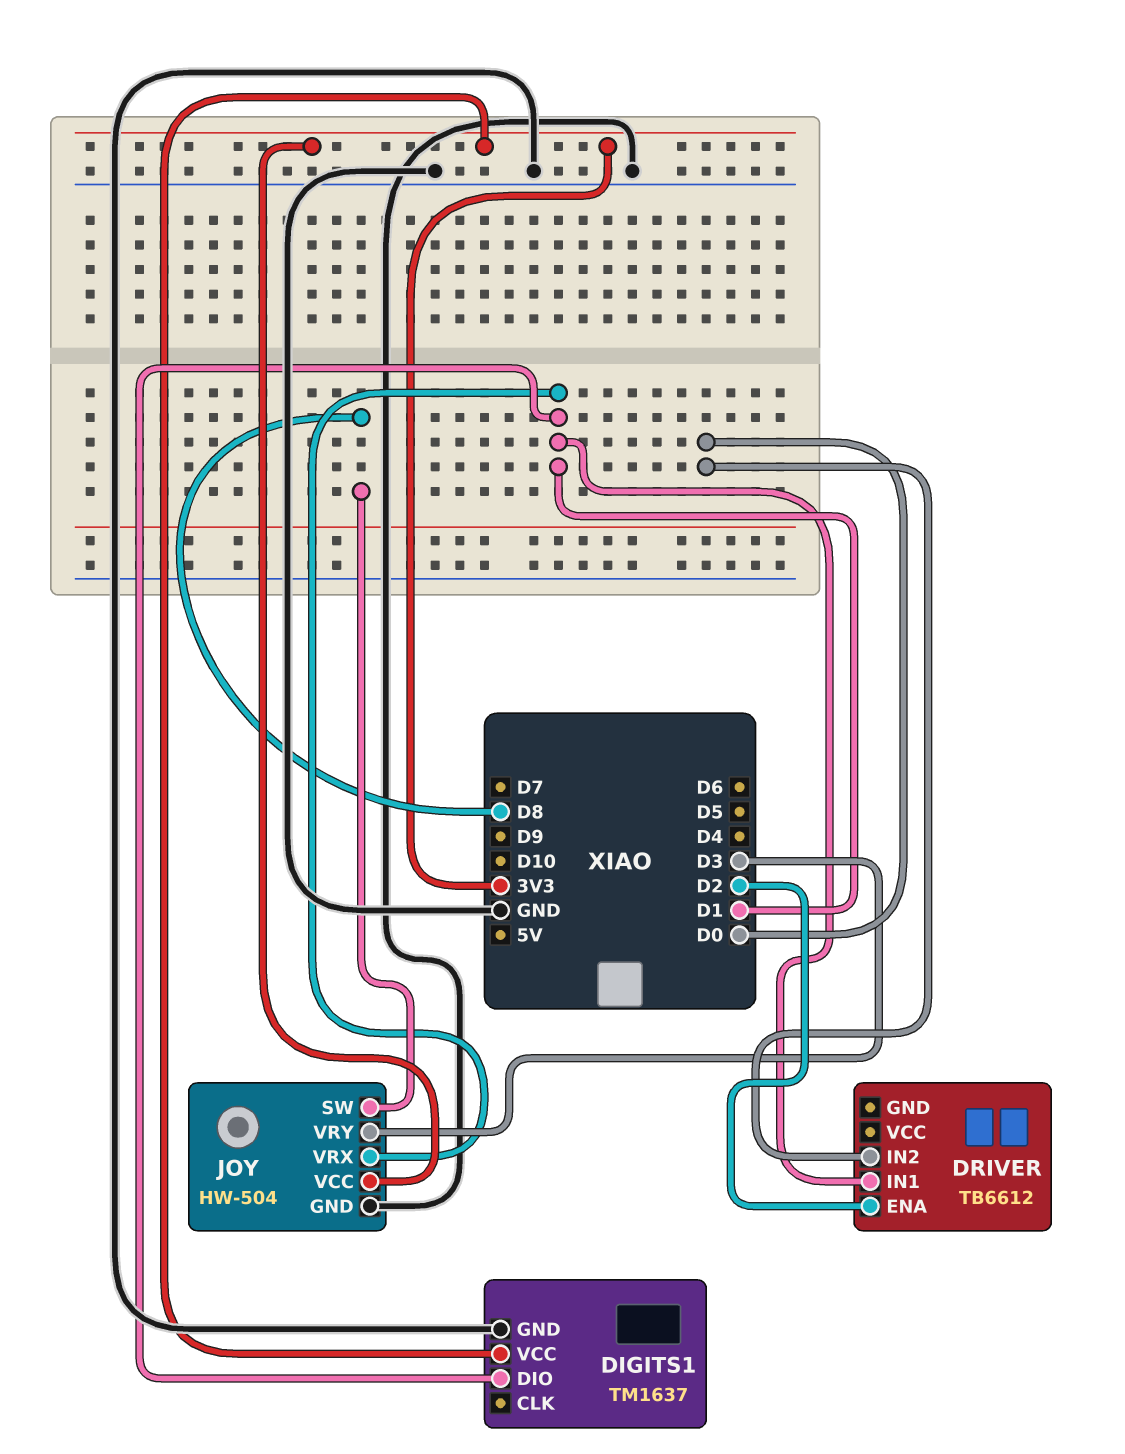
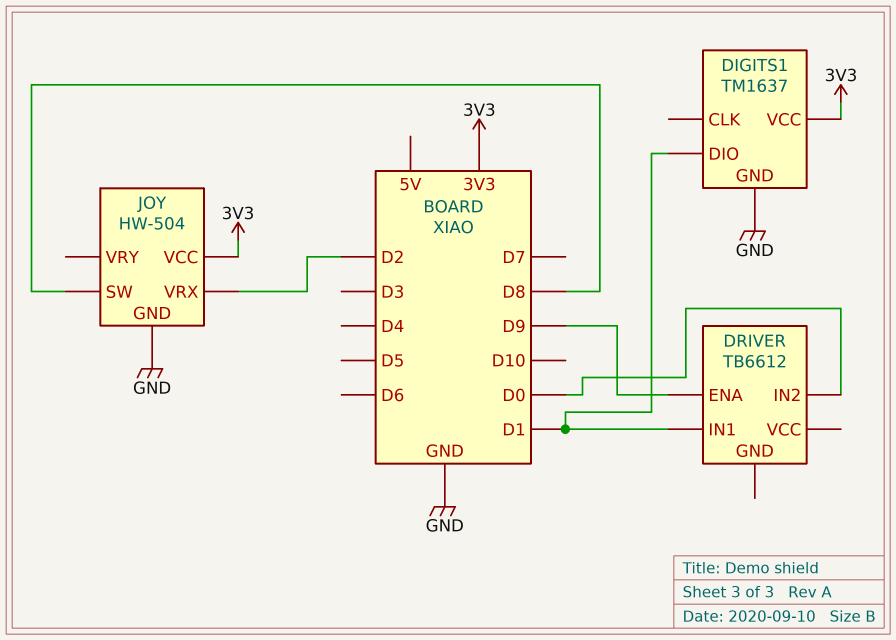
DRIVER pin ENA: D2 -> D9
JOY pin VRX: D1 -> D2
JOY pin VRY: D3 -> none

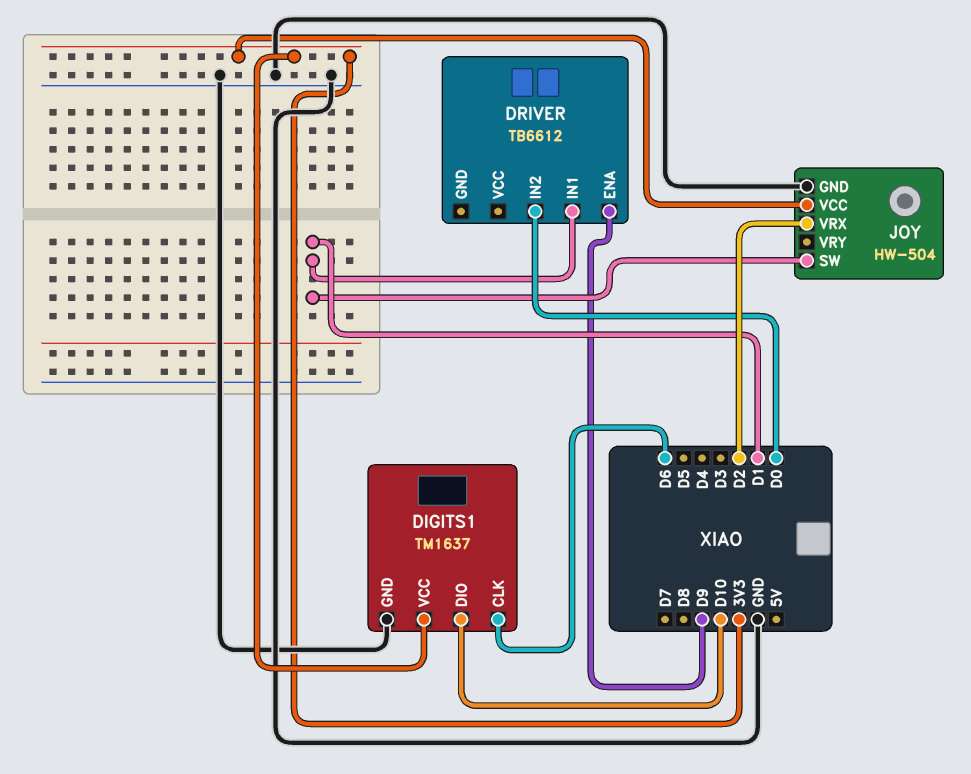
DIGITS1 pin CLK: none -> D6
DIGITS1 pin DIO: D1 -> D10
JOY pin SW: D8 -> D1

